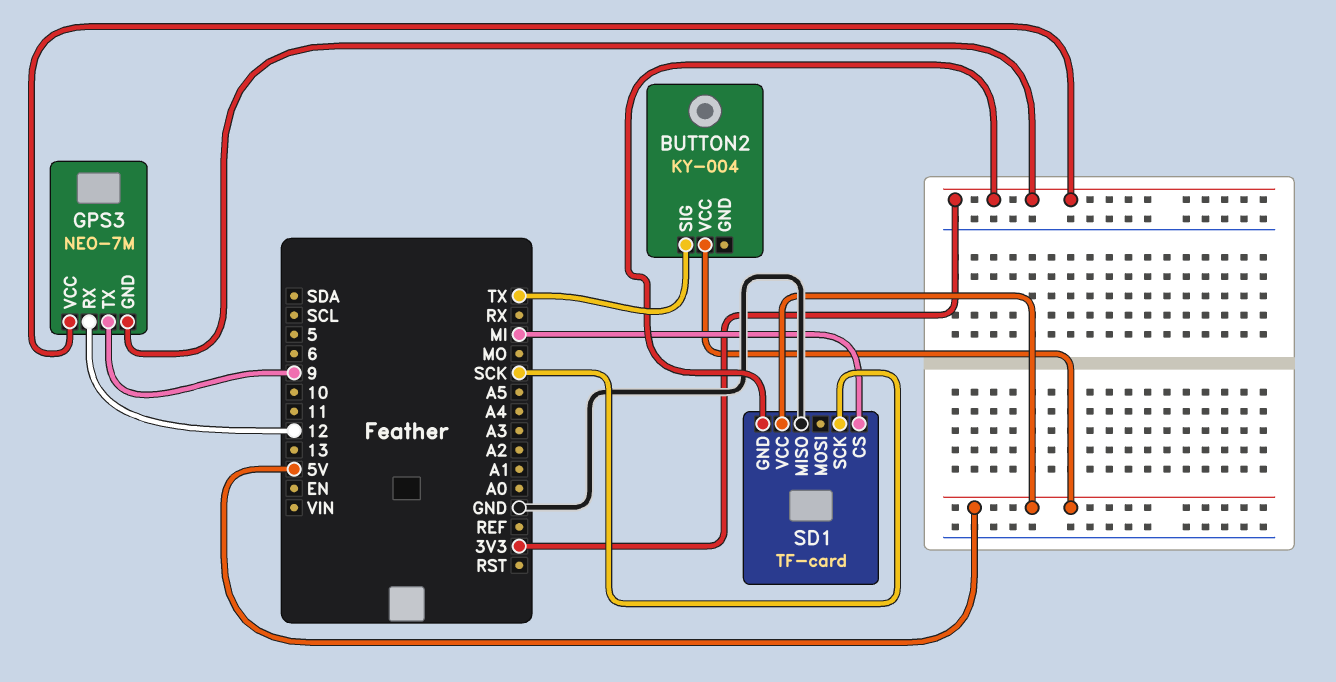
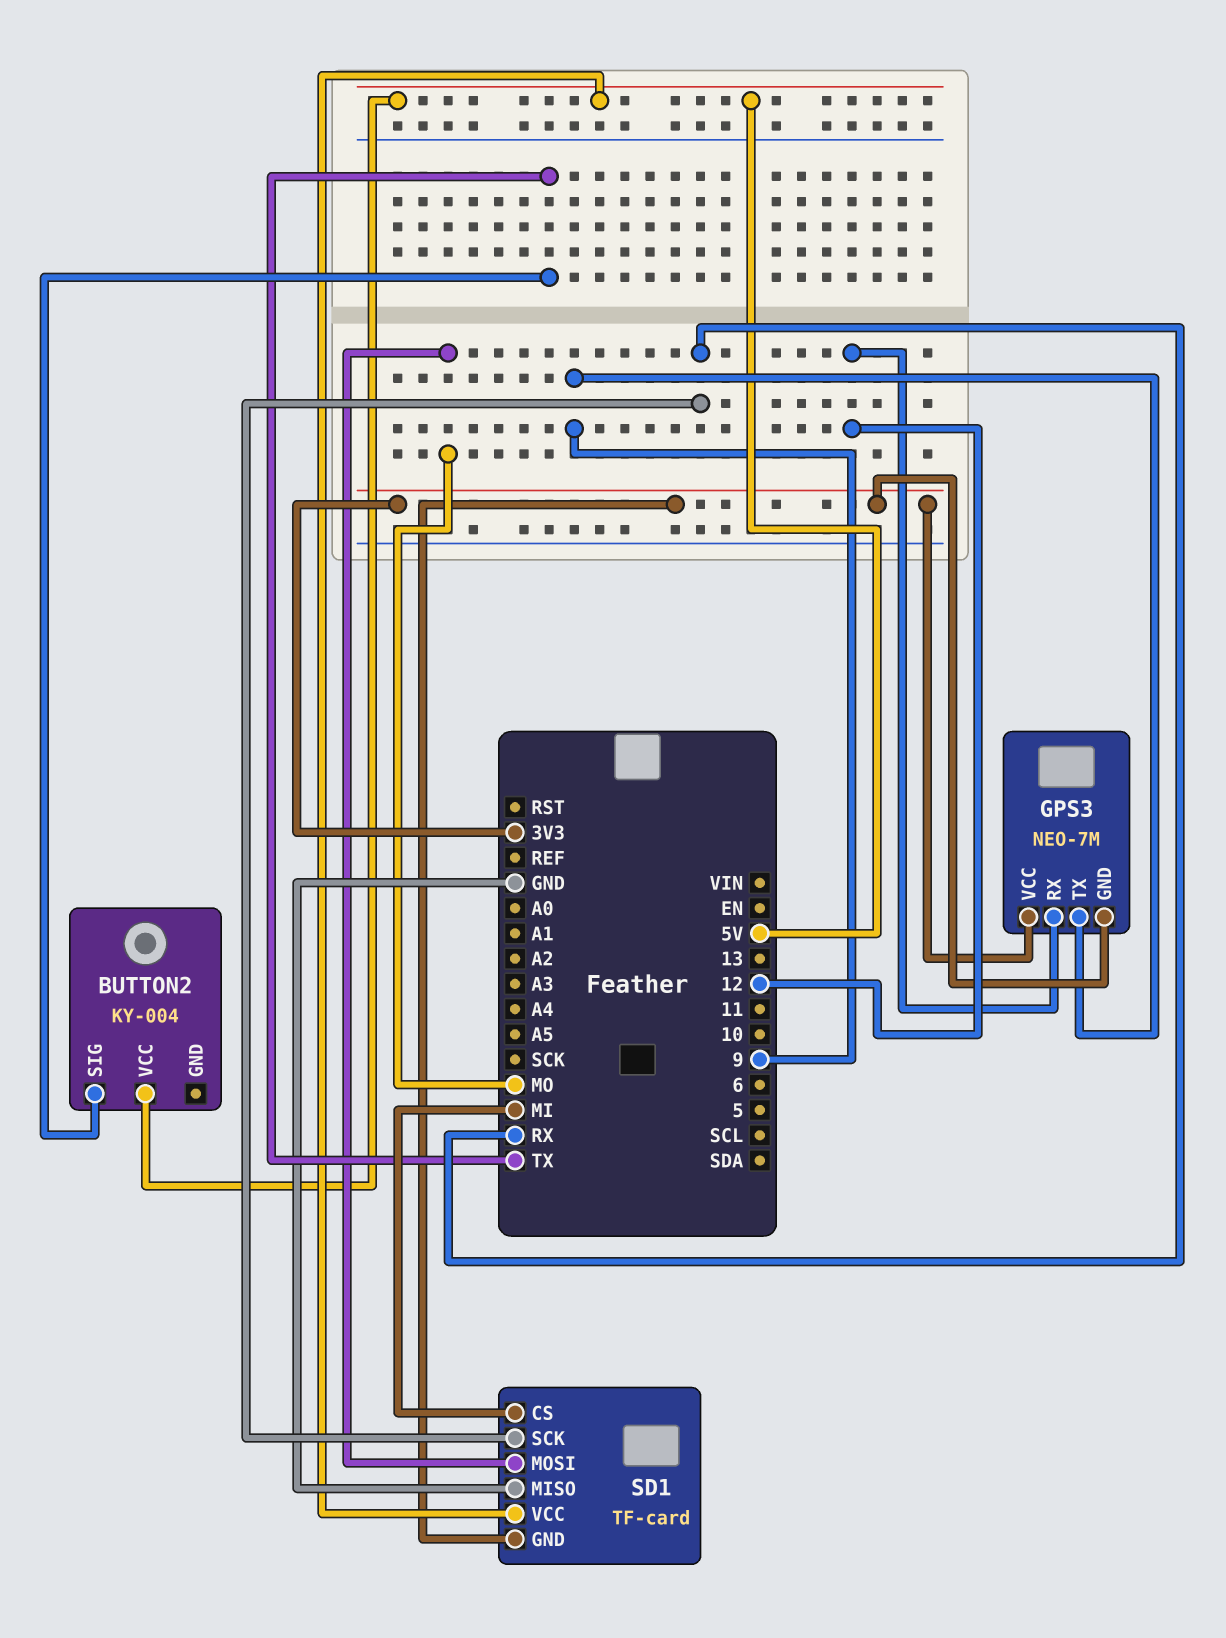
SD1 pin MOSI: none -> MO
SD1 pin SCK: SCK -> RX

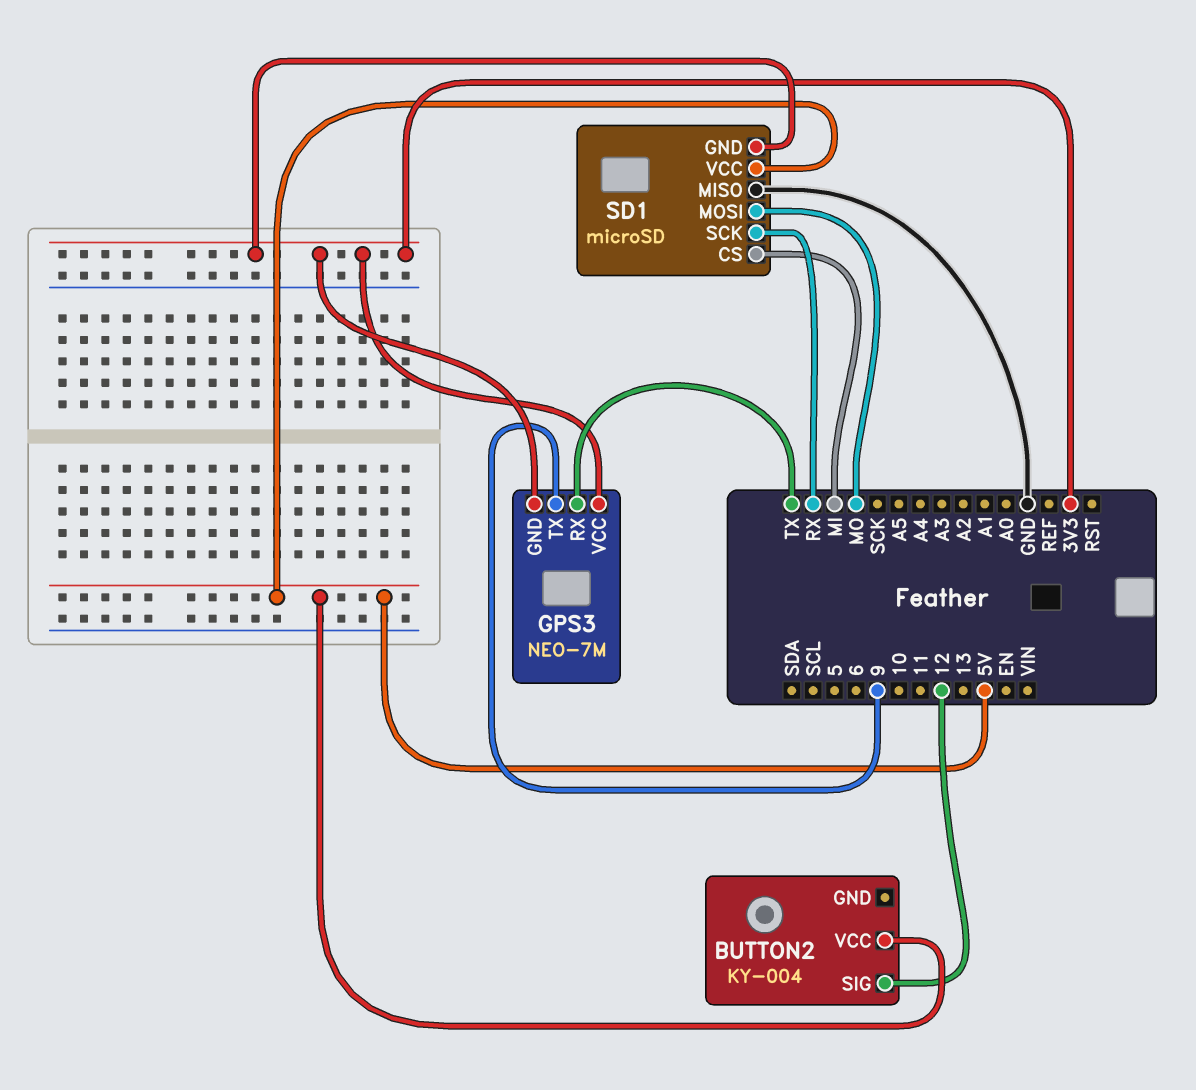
BUTTON2 pin SIG: TX -> 12
GPS3 pin RX: 12 -> TX
SD1: TF-card -> microSD

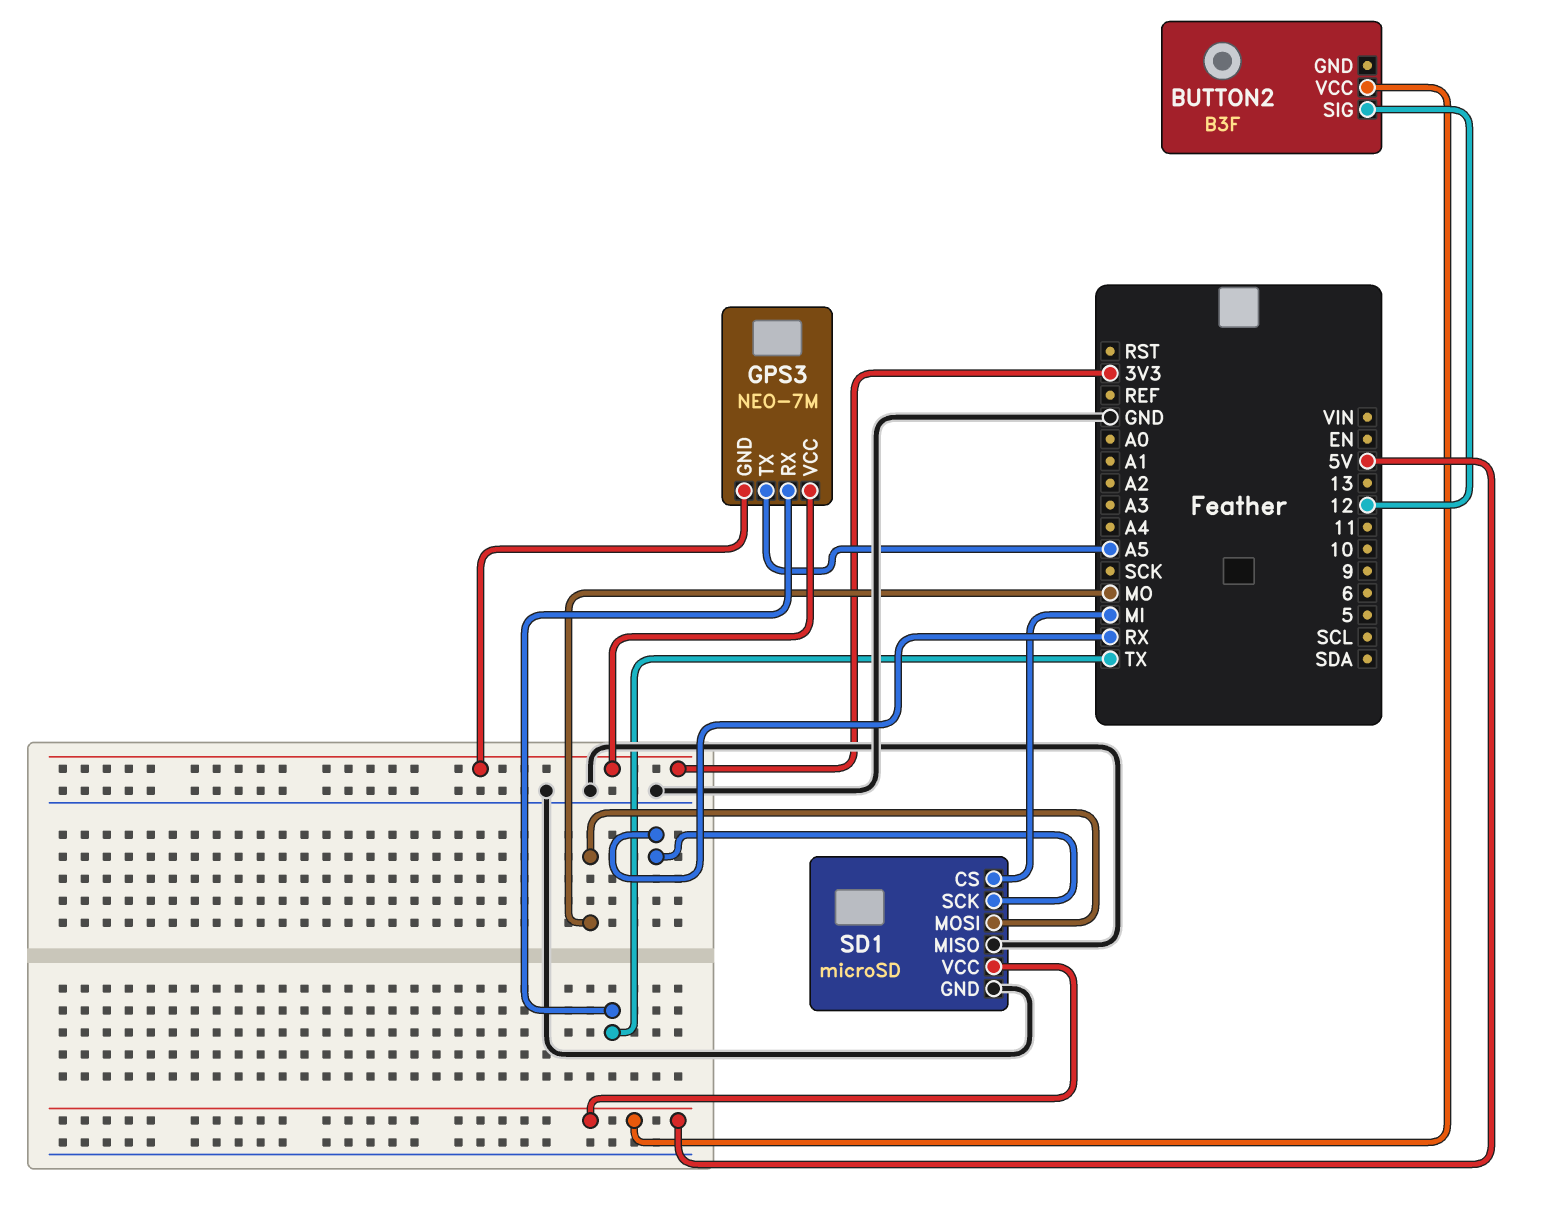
BUTTON2: KY-004 -> B3F
GPS3 pin TX: 9 -> A5
SD1 pin GND: 3V3 -> GND

